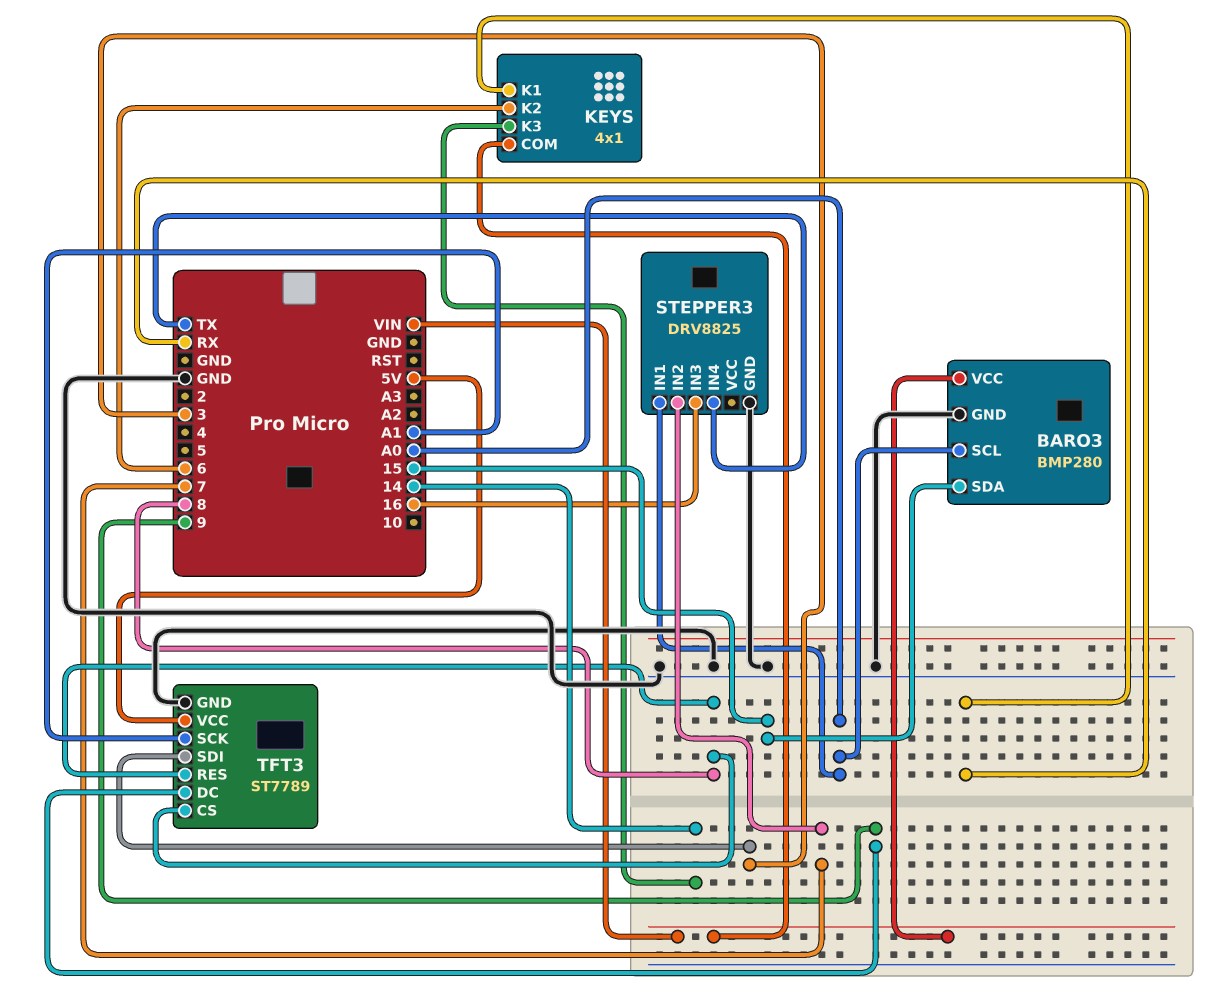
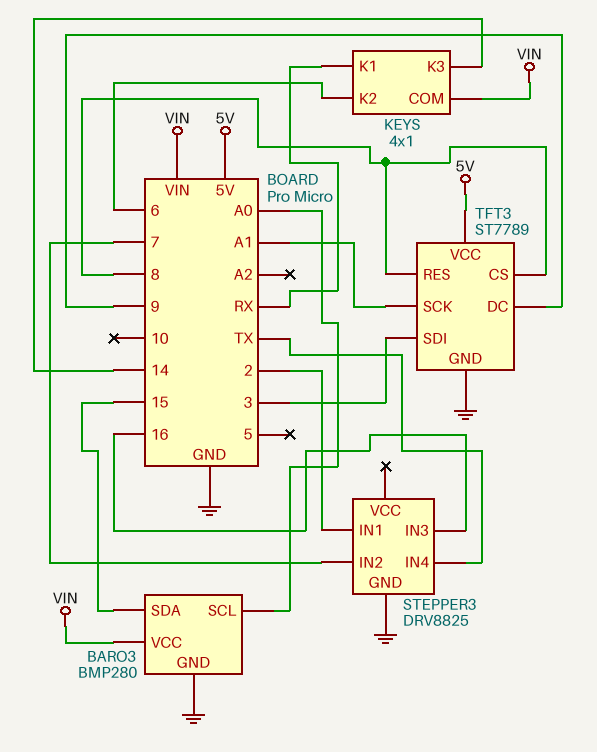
STEPPER3 pin IN1: A0 -> 2

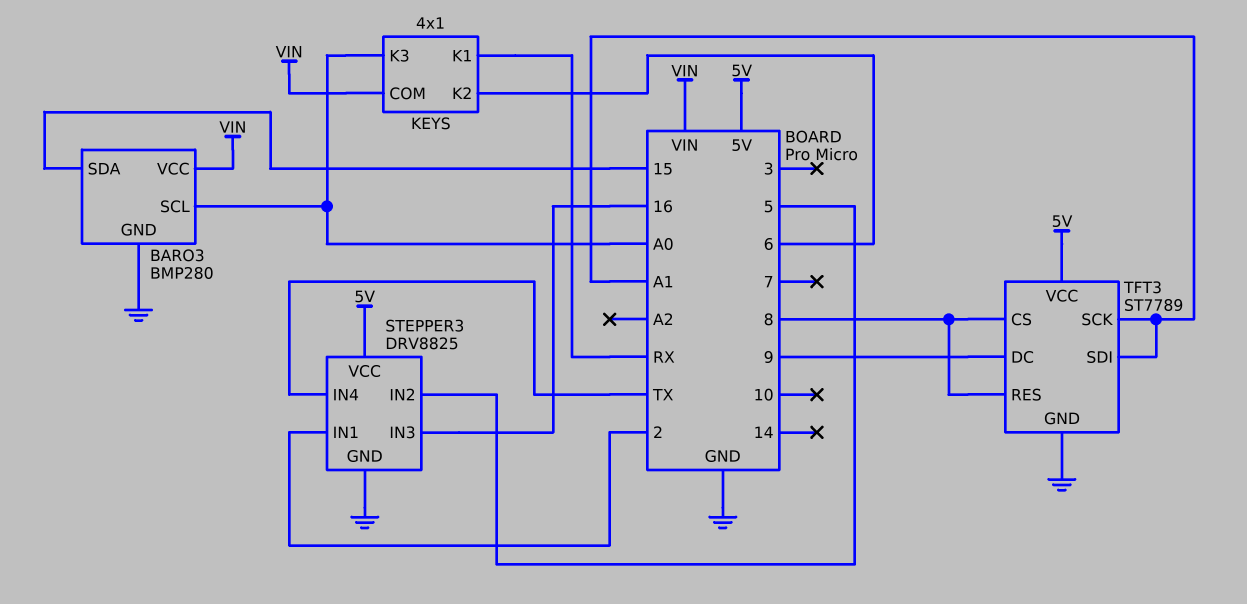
KEYS pin K3: 14 -> A0
STEPPER3 pin IN2: 7 -> 5
STEPPER3 pin VCC: none -> 5V
TFT3 pin SDI: 3 -> A1

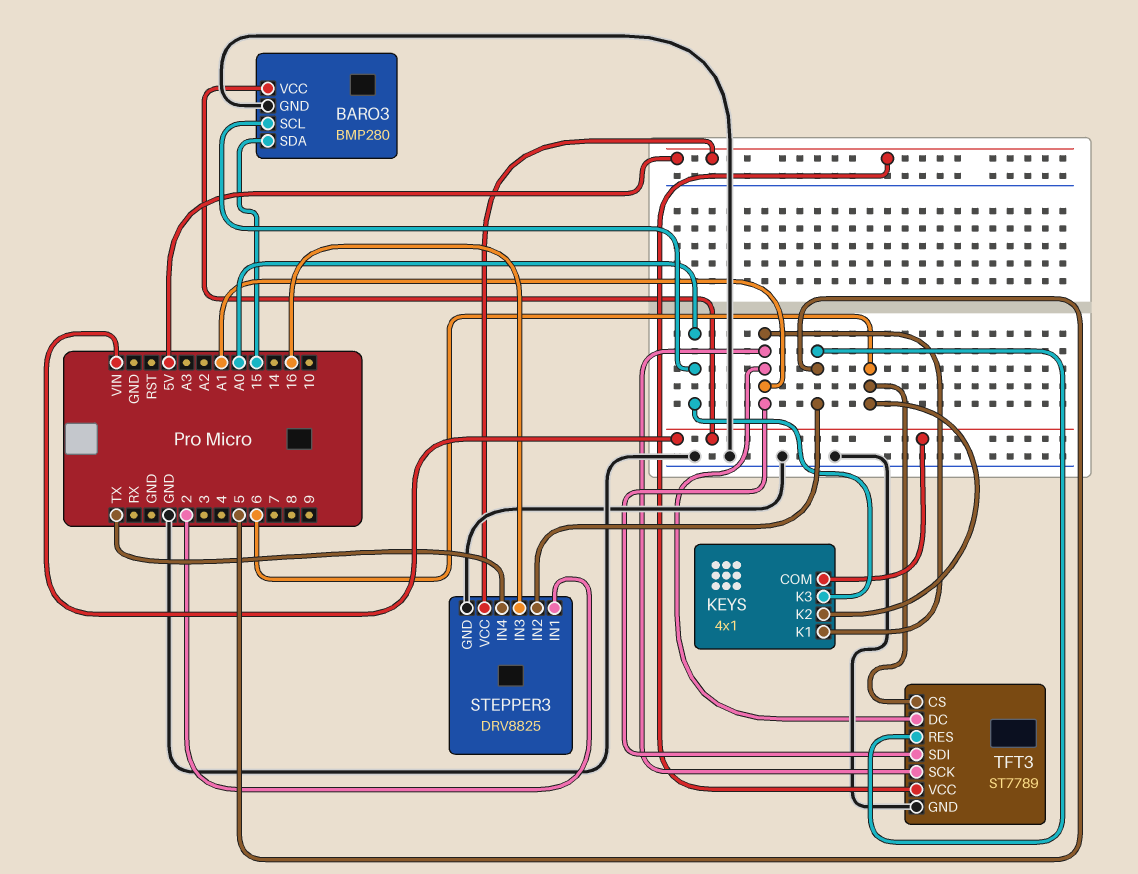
KEYS pin K1: RX -> A1
TFT3 pin CS: 8 -> 6
TFT3 pin DC: 9 -> A1
TFT3 pin RES: 8 -> 5

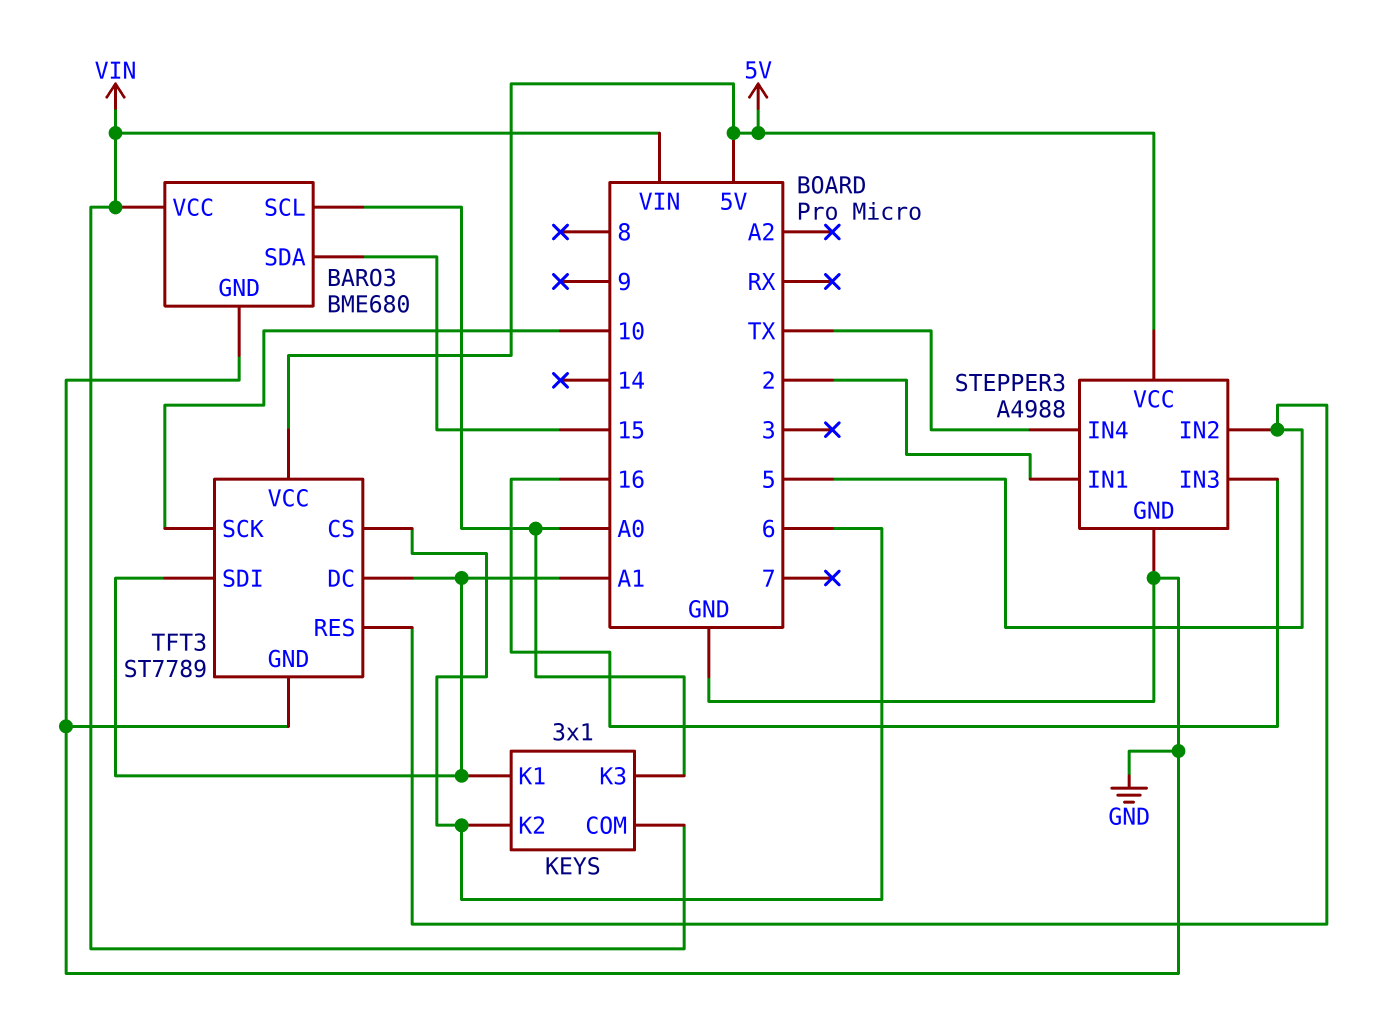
BARO3: BMP280 -> BME680
KEYS: 4x1 -> 3x1
STEPPER3: DRV8825 -> A4988
TFT3 pin SCK: A1 -> 10

